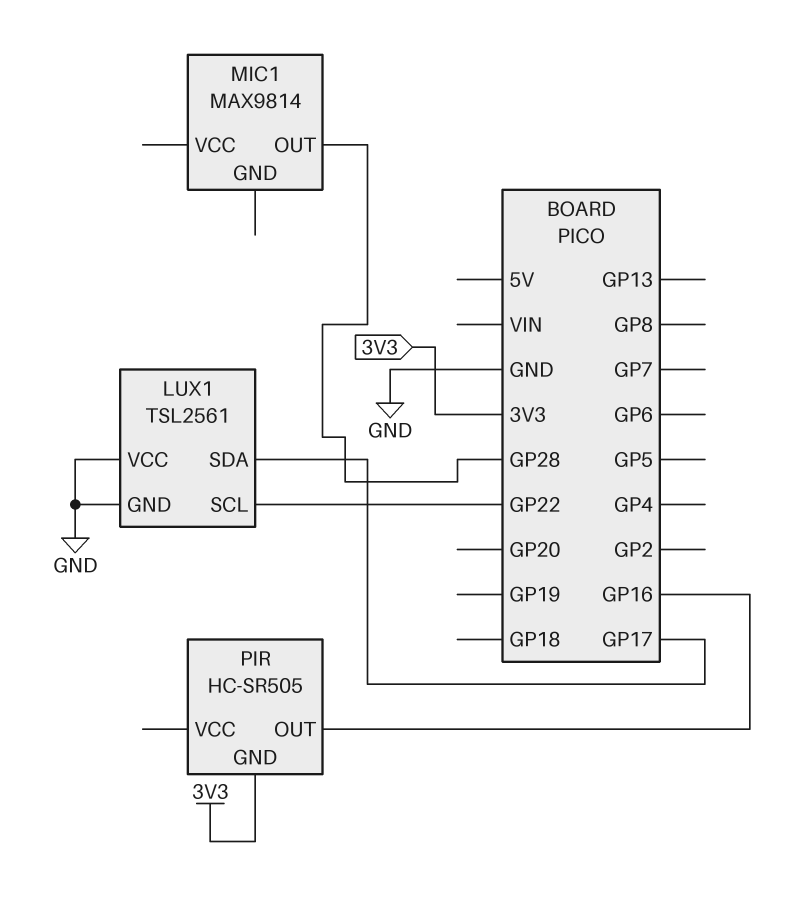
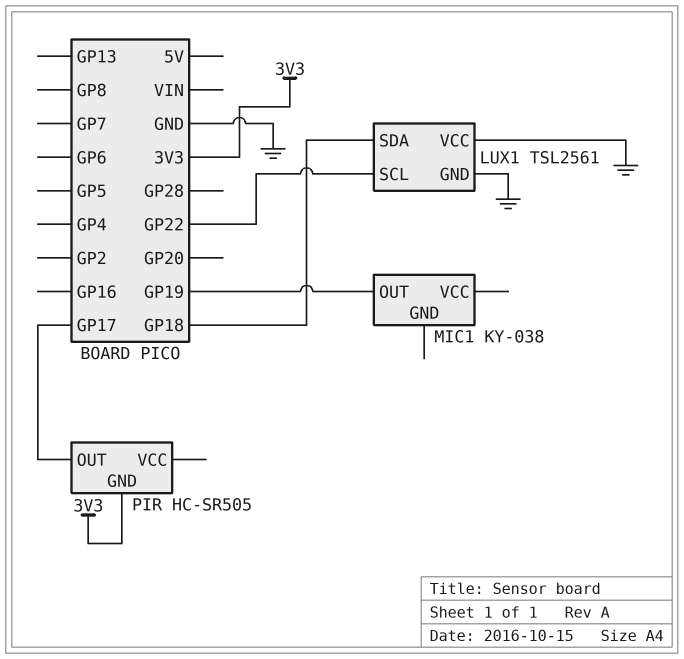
LUX1 pin SDA: GP17 -> GP18
MIC1: MAX9814 -> KY-038
MIC1 pin OUT: GP28 -> GP19
PIR pin OUT: GP16 -> GP17

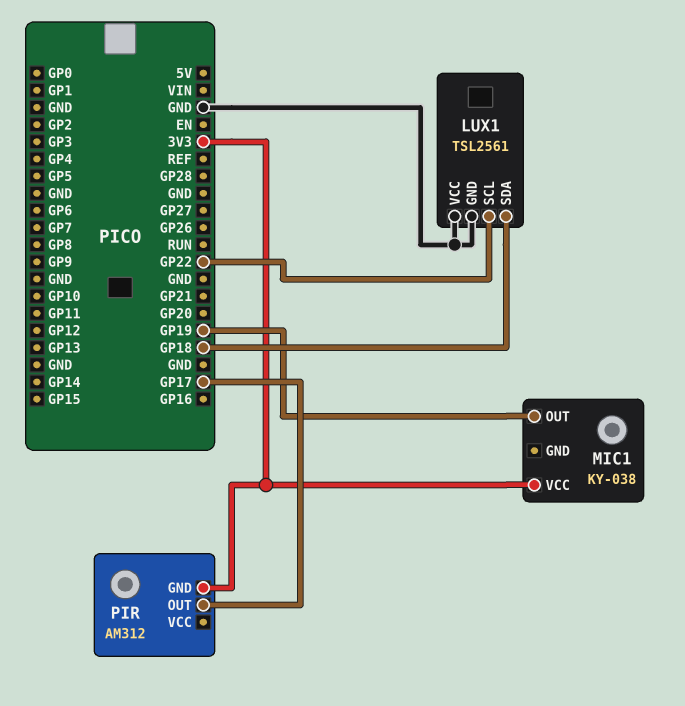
MIC1 pin VCC: none -> 3V3
PIR: HC-SR505 -> AM312

